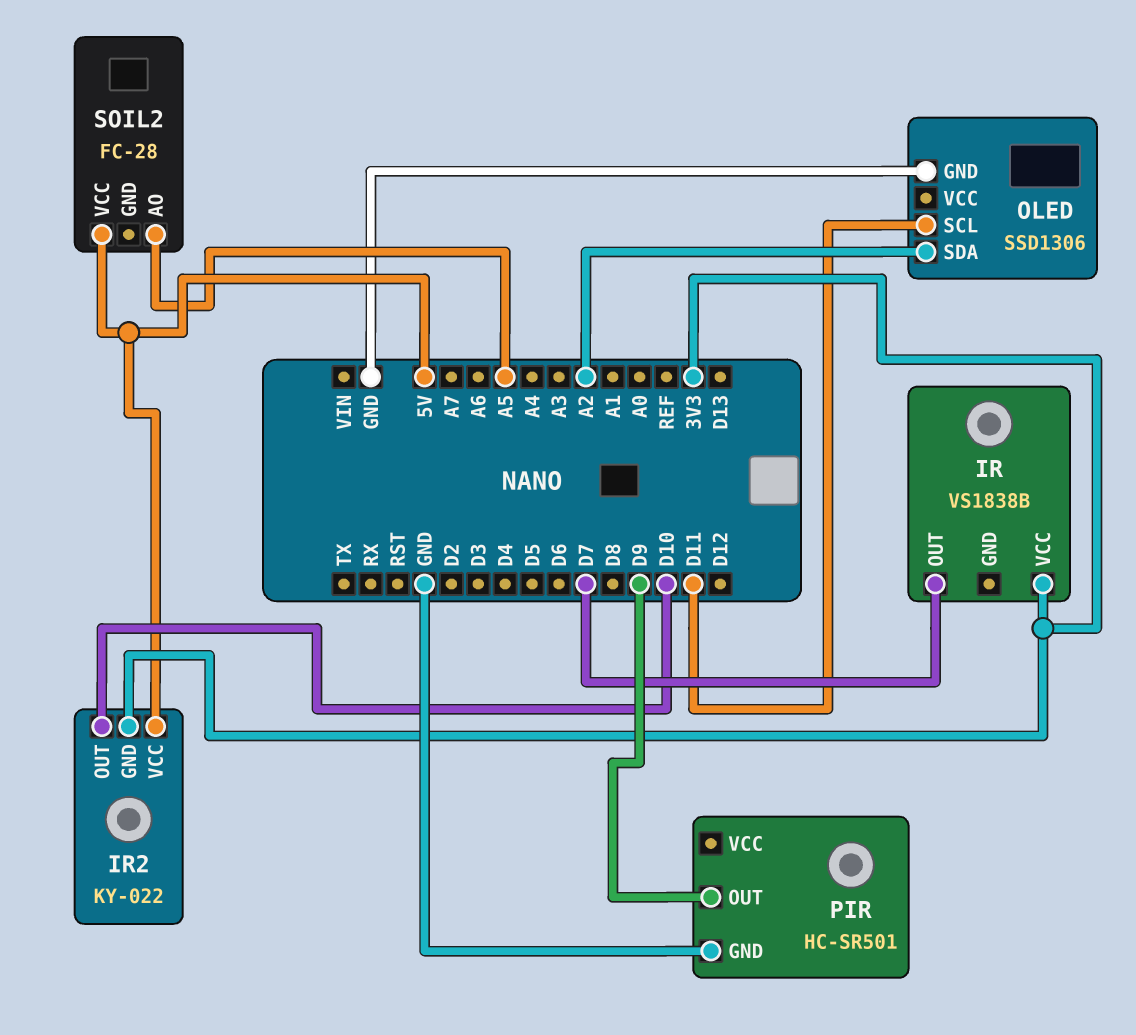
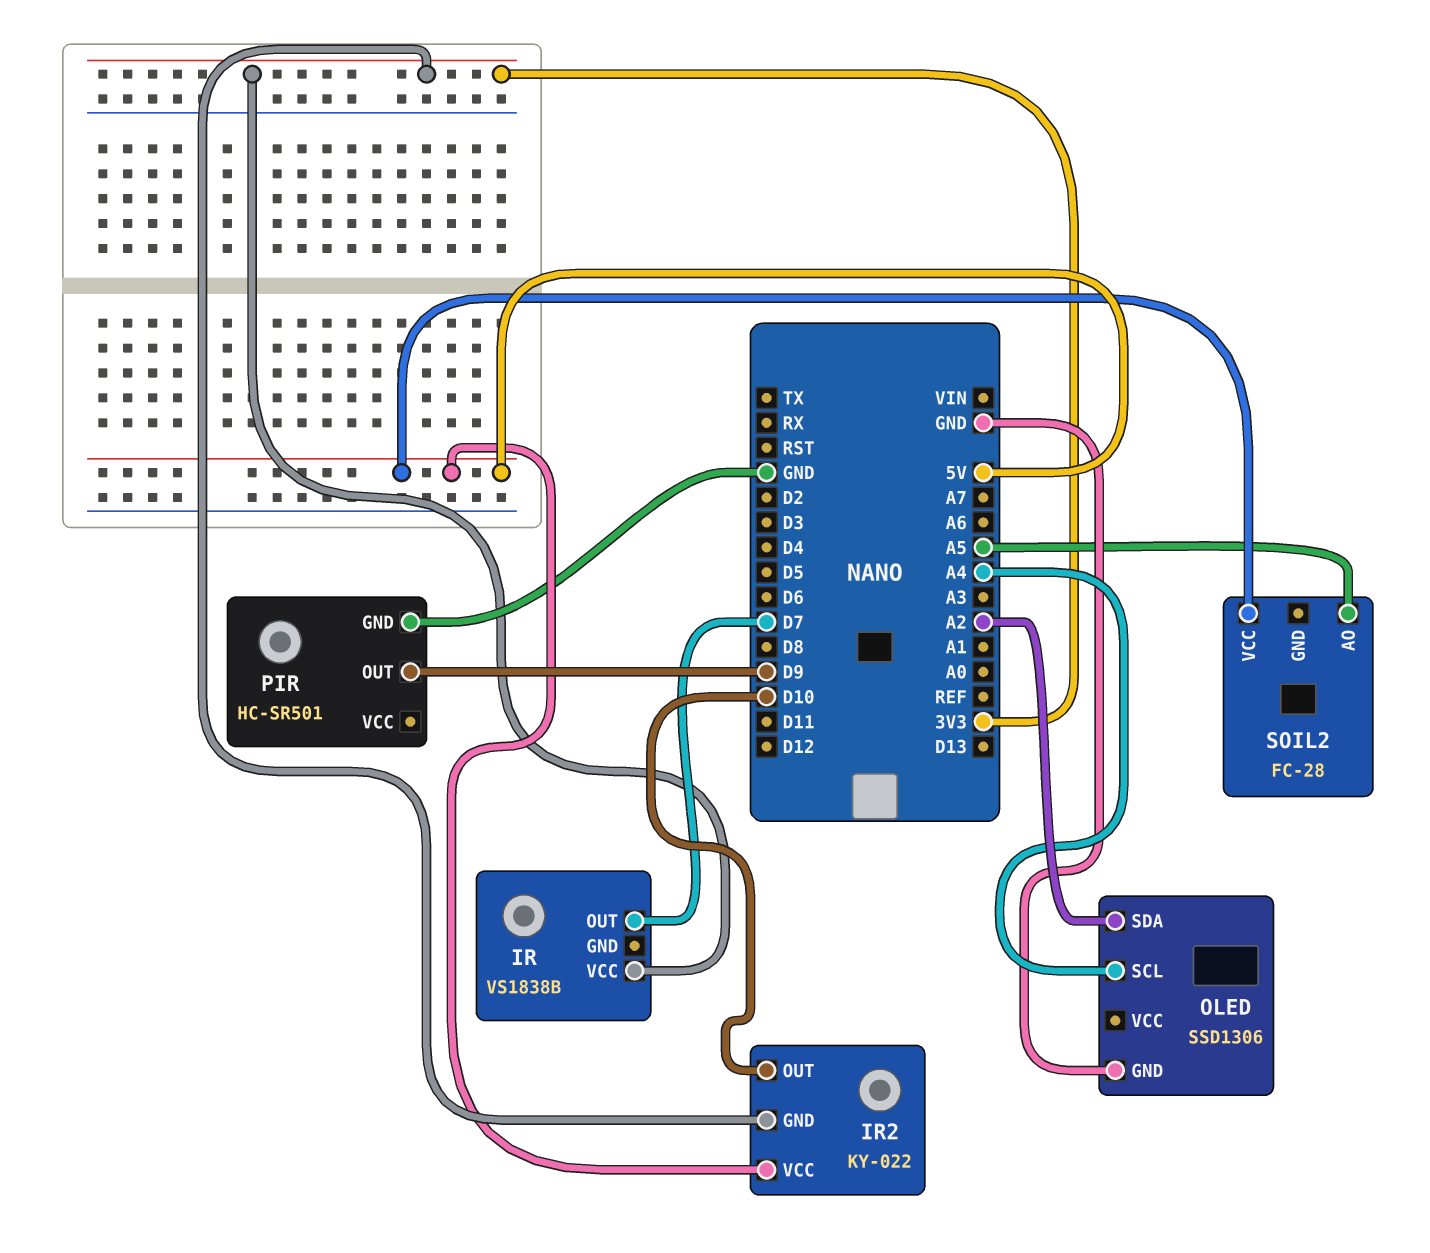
OLED pin SCL: D11 -> A4

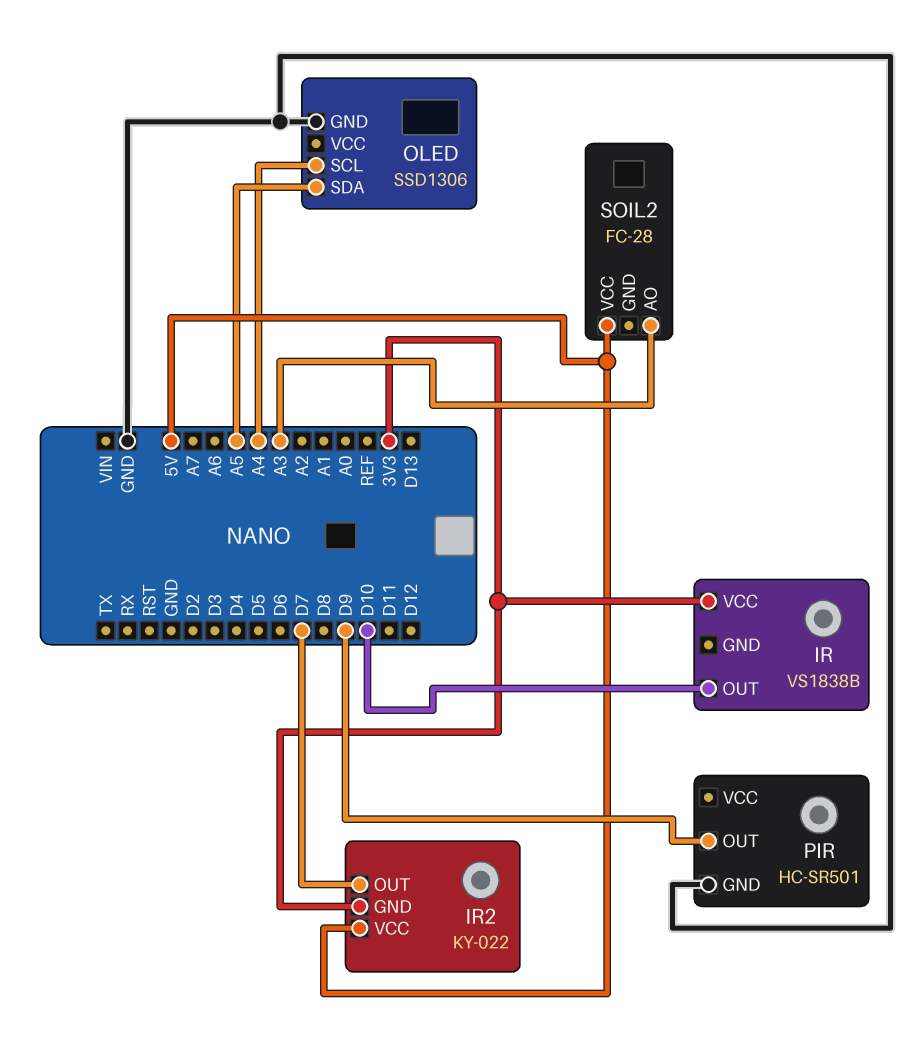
IR pin OUT: D7 -> D10
IR2 pin OUT: D10 -> D7
OLED pin SDA: A2 -> A5
SOIL2 pin AO: A5 -> A3

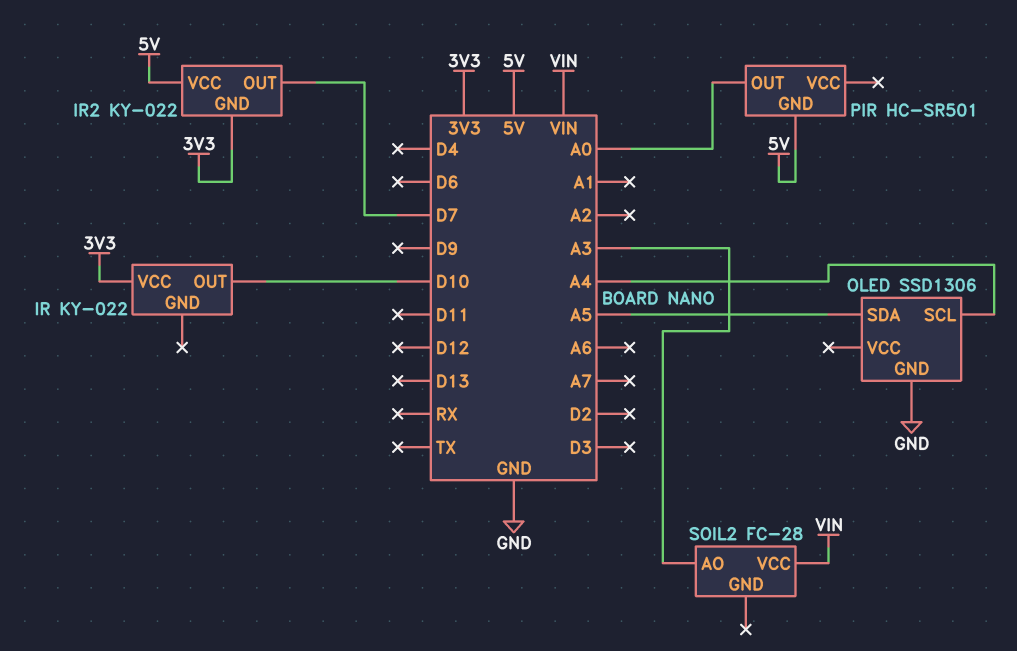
IR: VS1838B -> KY-022
PIR pin GND: GND -> 5V
PIR pin OUT: D9 -> A0
SOIL2 pin VCC: 5V -> VIN

